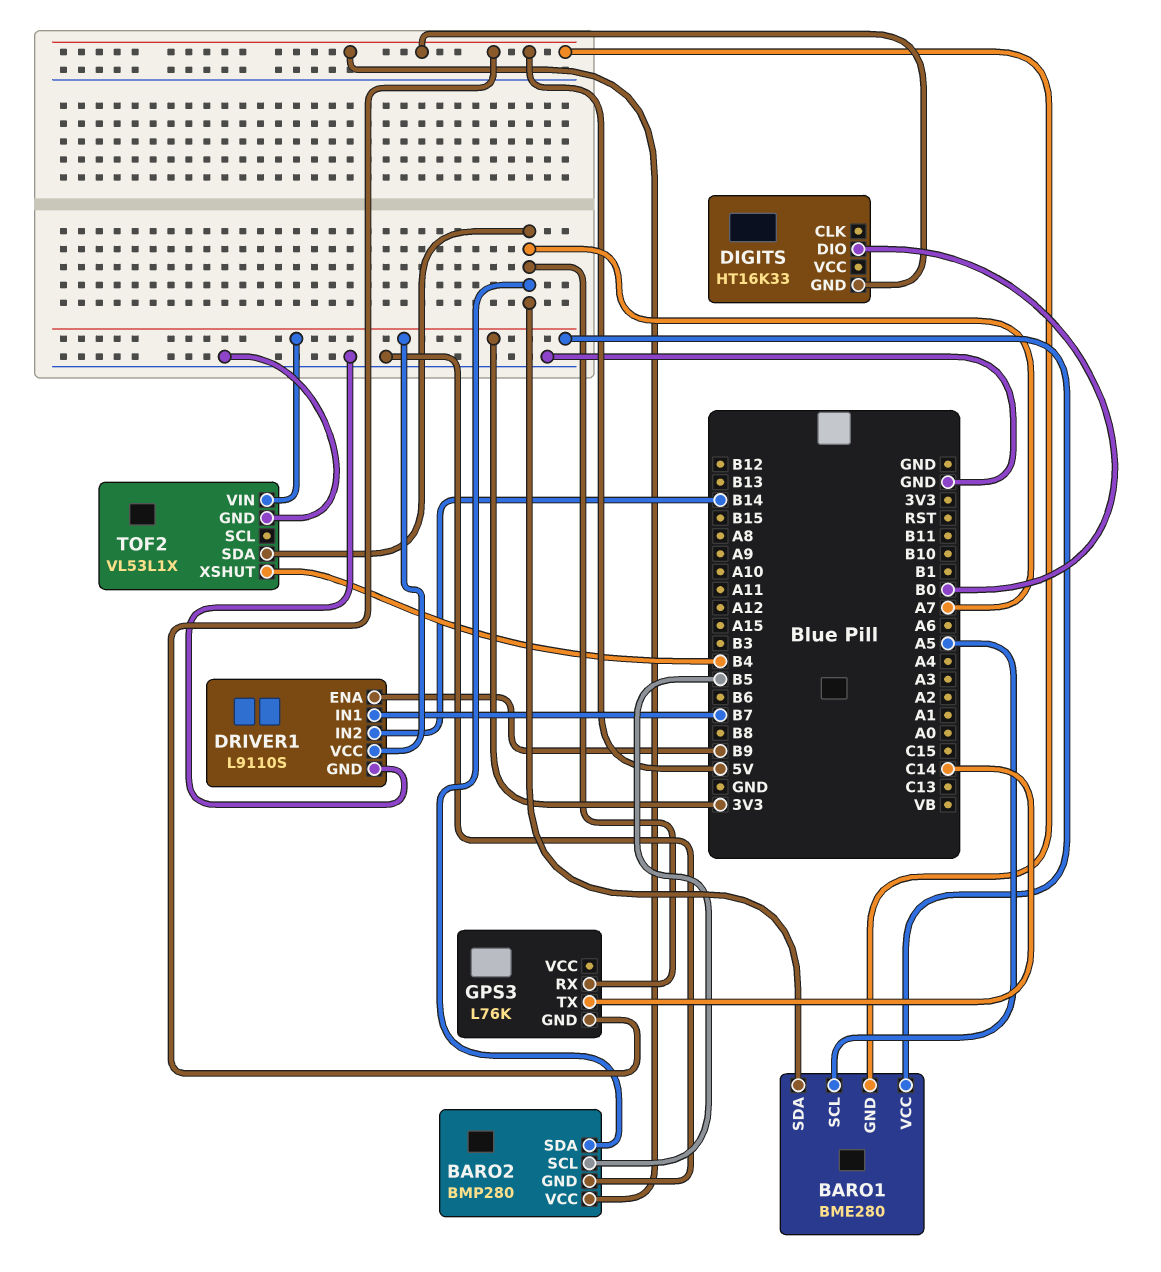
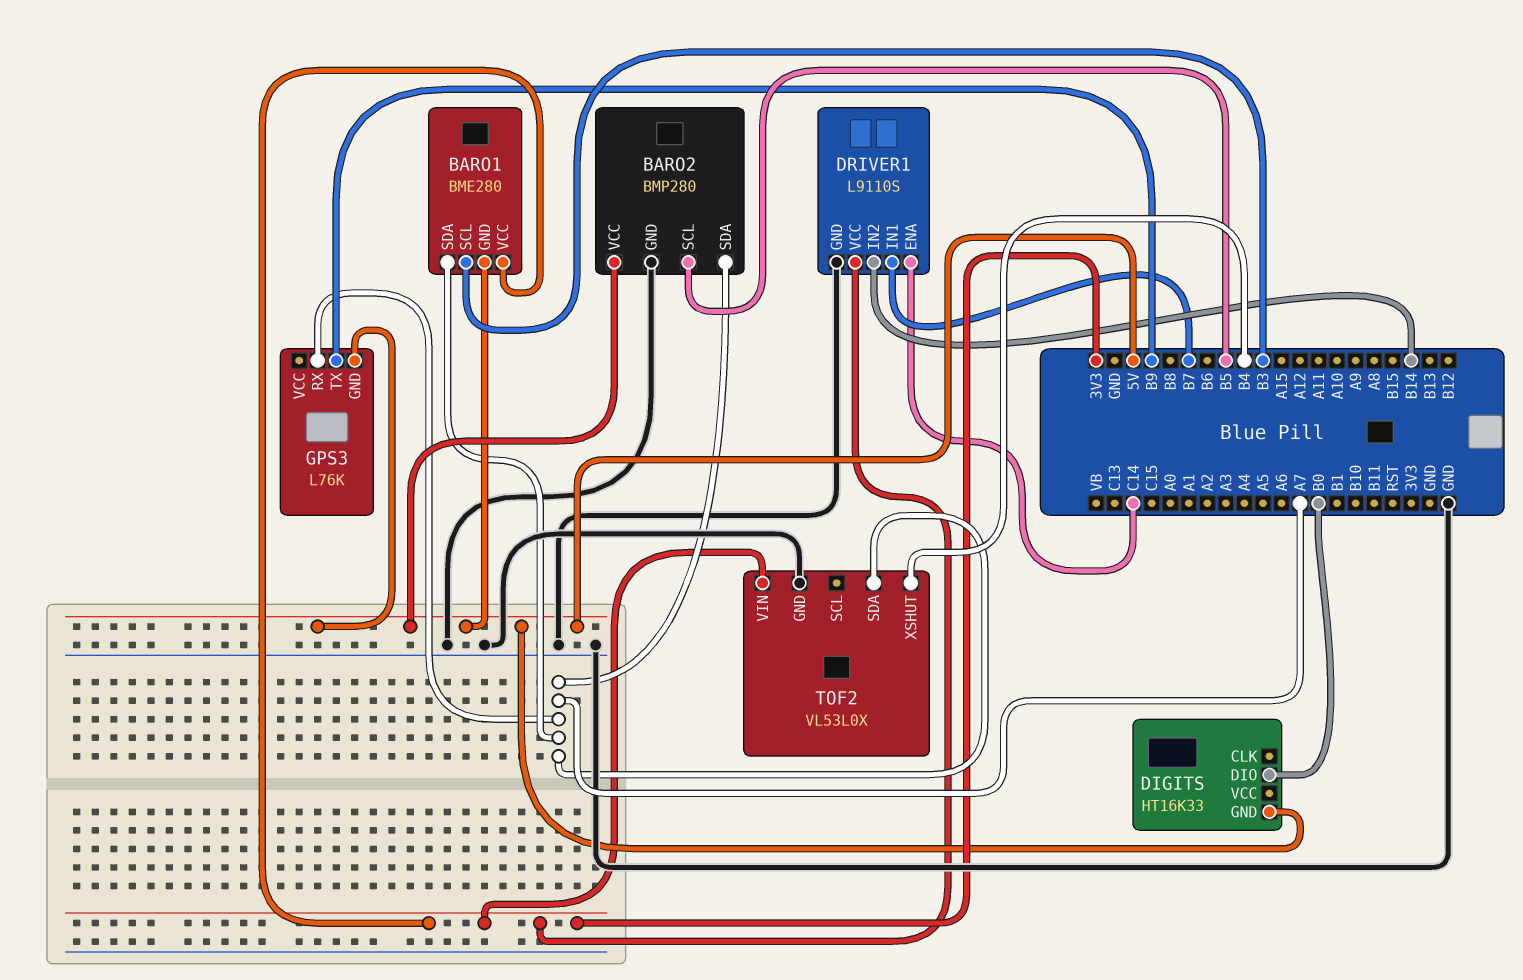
BARO1 pin SCL: A5 -> B3
DRIVER1 pin ENA: B9 -> C14
GPS3 pin TX: C14 -> B9
TOF2: VL53L1X -> VL53L0X

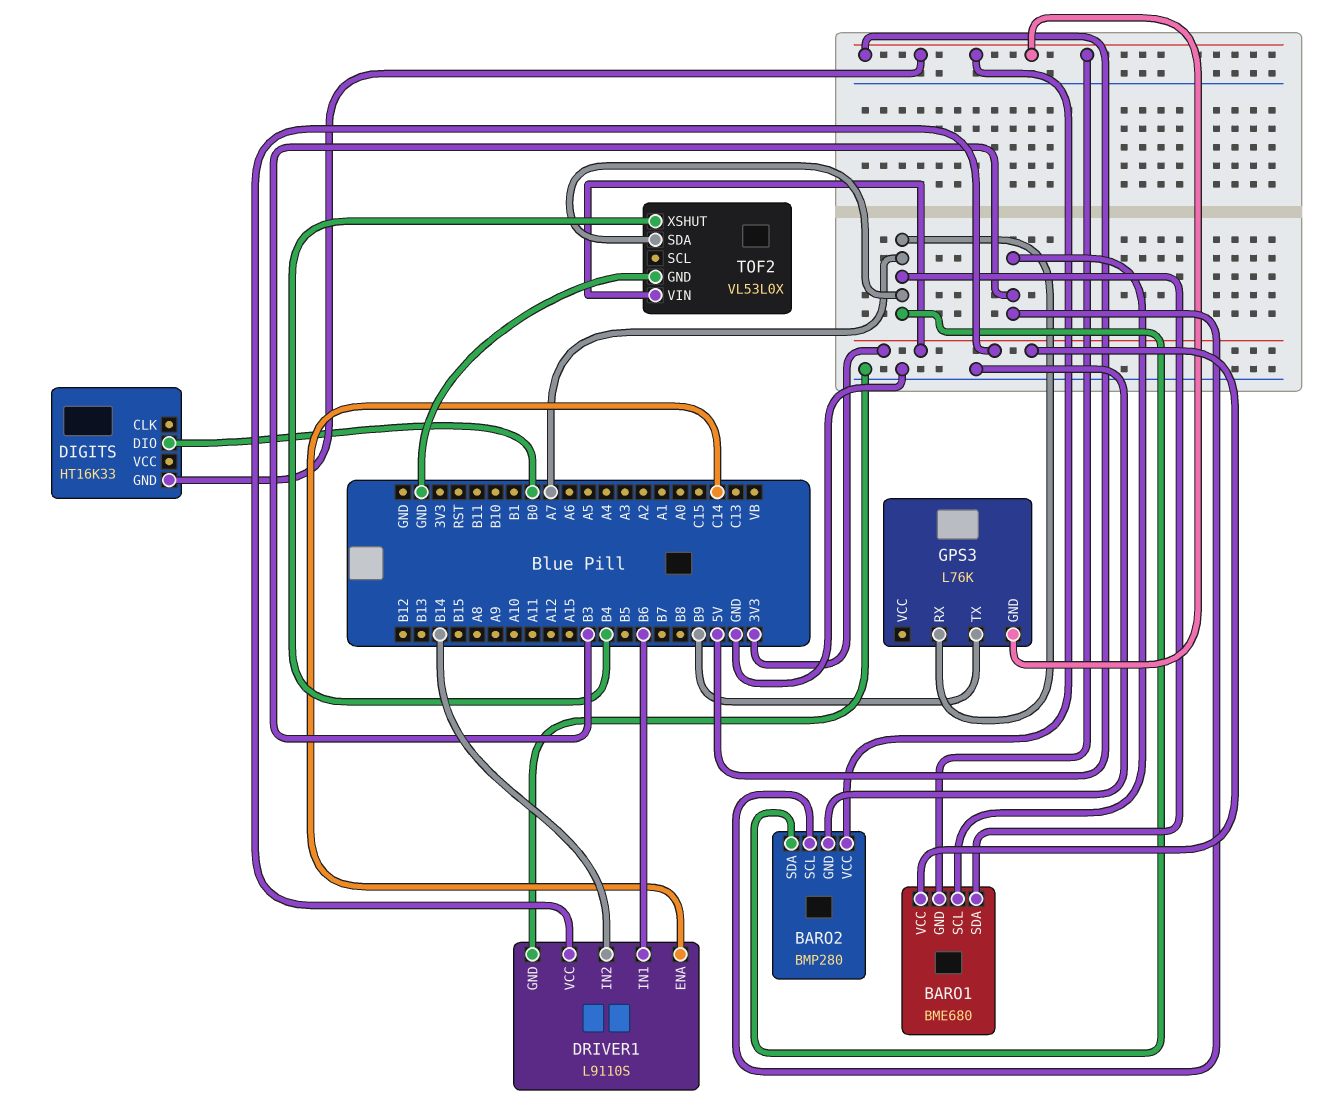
BARO1: BME280 -> BME680
BARO2 pin SCL: B5 -> B3
DRIVER1 pin IN1: B7 -> B6

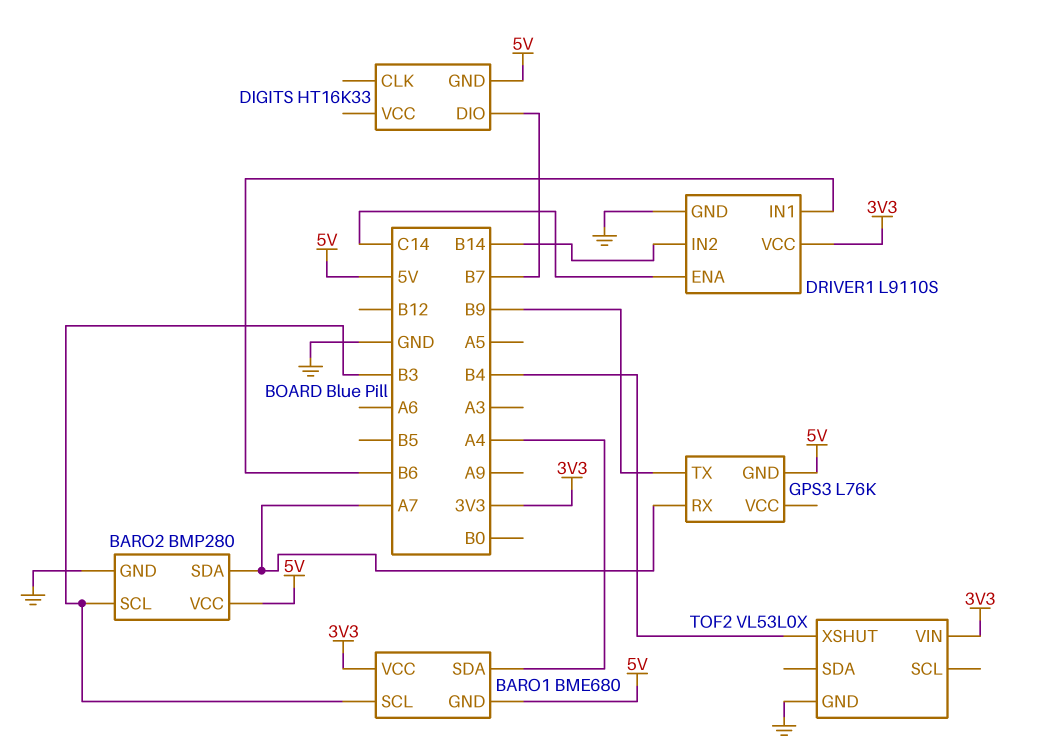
BARO1 pin SDA: A7 -> A4
DIGITS pin DIO: B0 -> B7
TOF2 pin SDA: A7 -> none

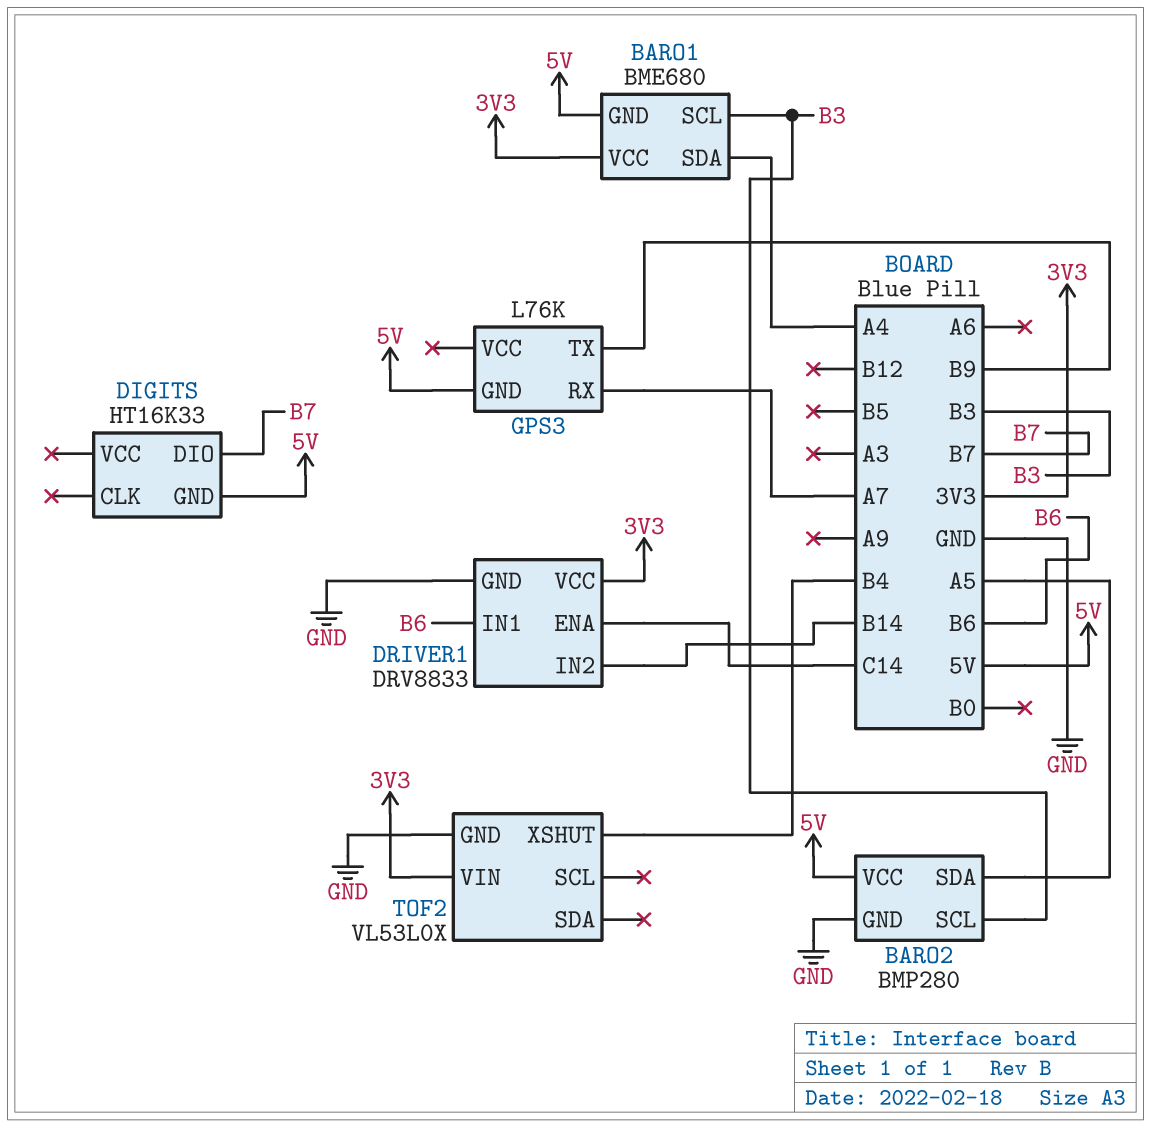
BARO2 pin SDA: A7 -> A5
DRIVER1: L9110S -> DRV8833

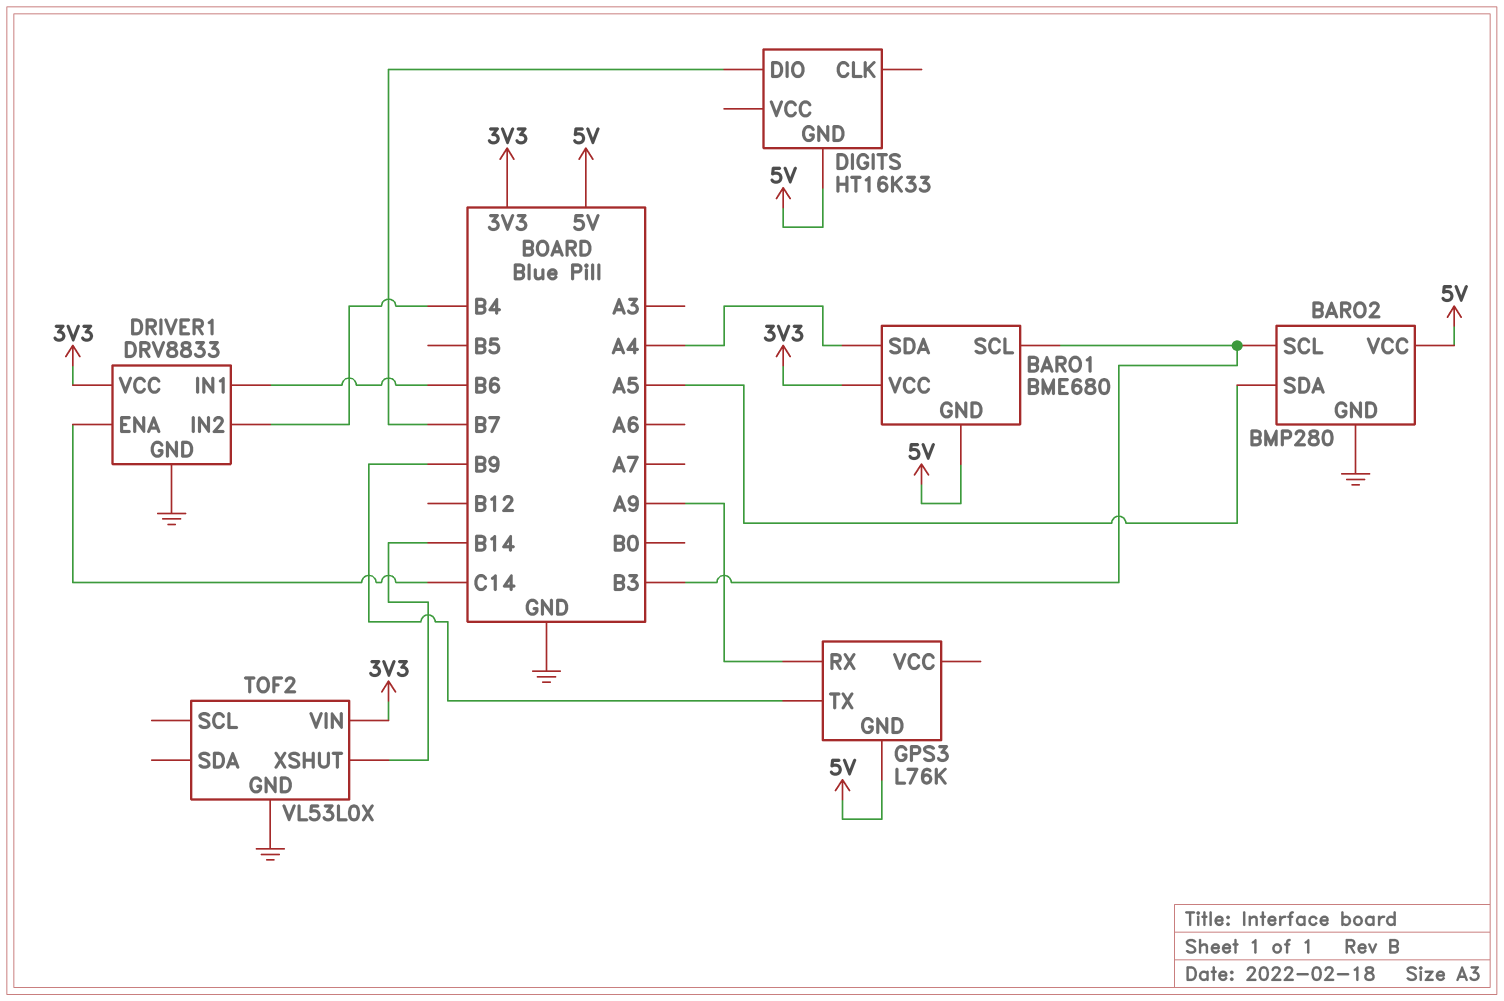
DRIVER1 pin IN2: B14 -> B4
GPS3 pin RX: A7 -> A9
TOF2 pin XSHUT: B4 -> B14

